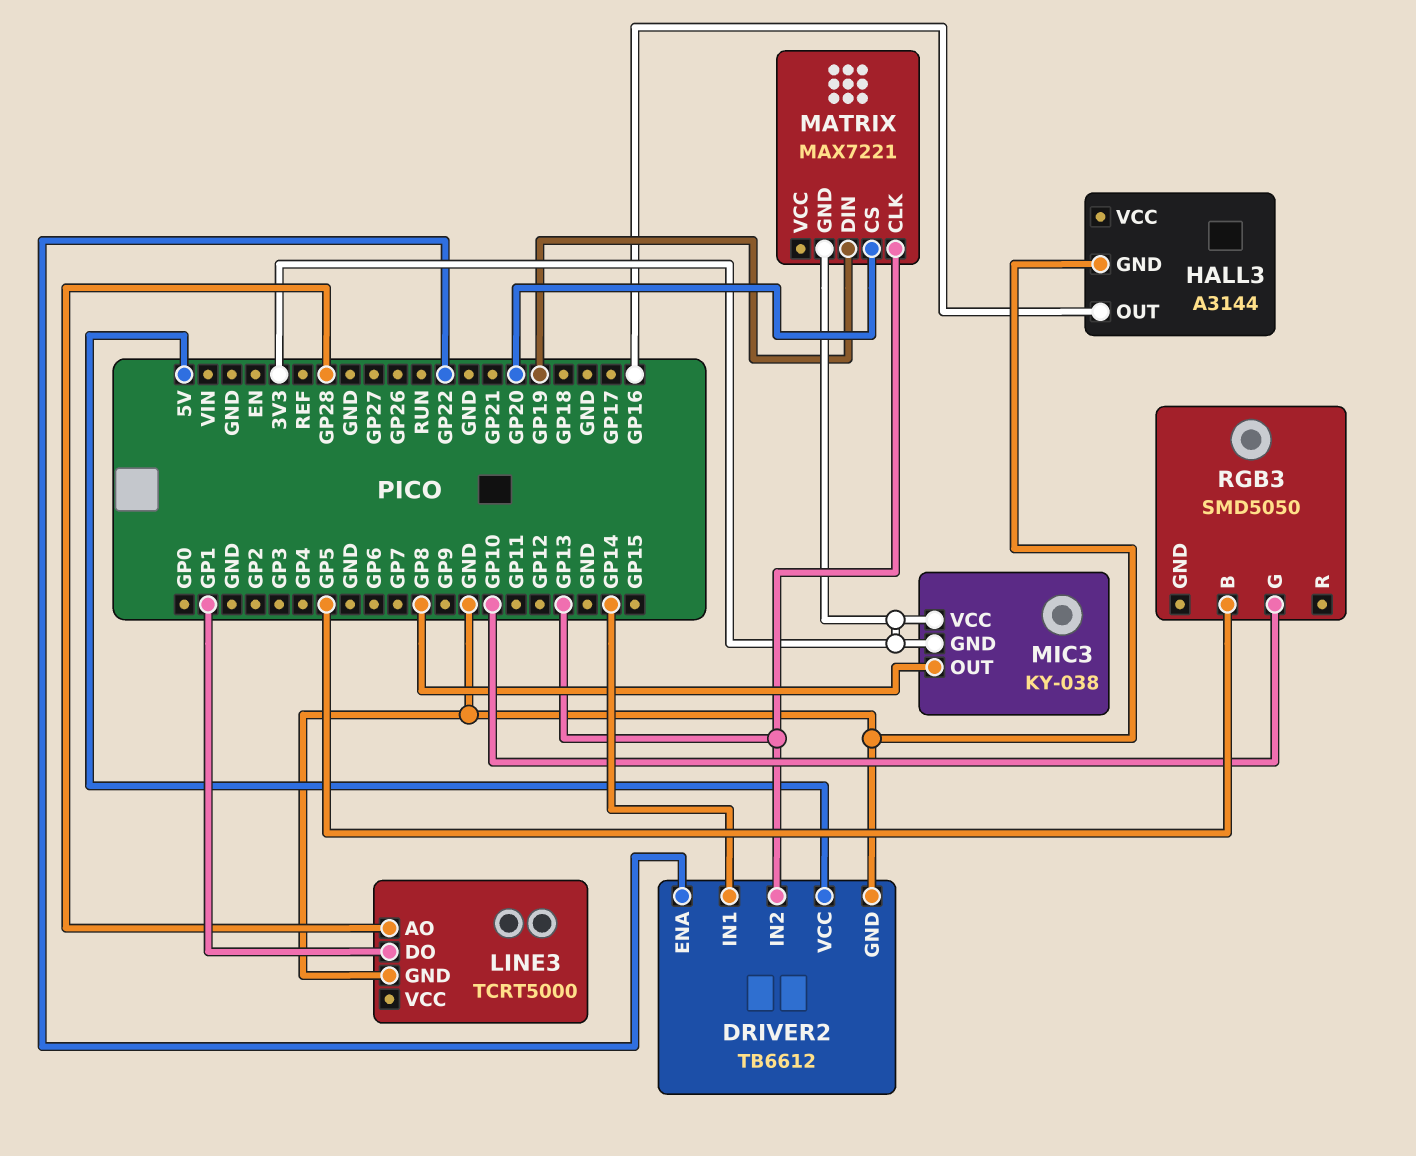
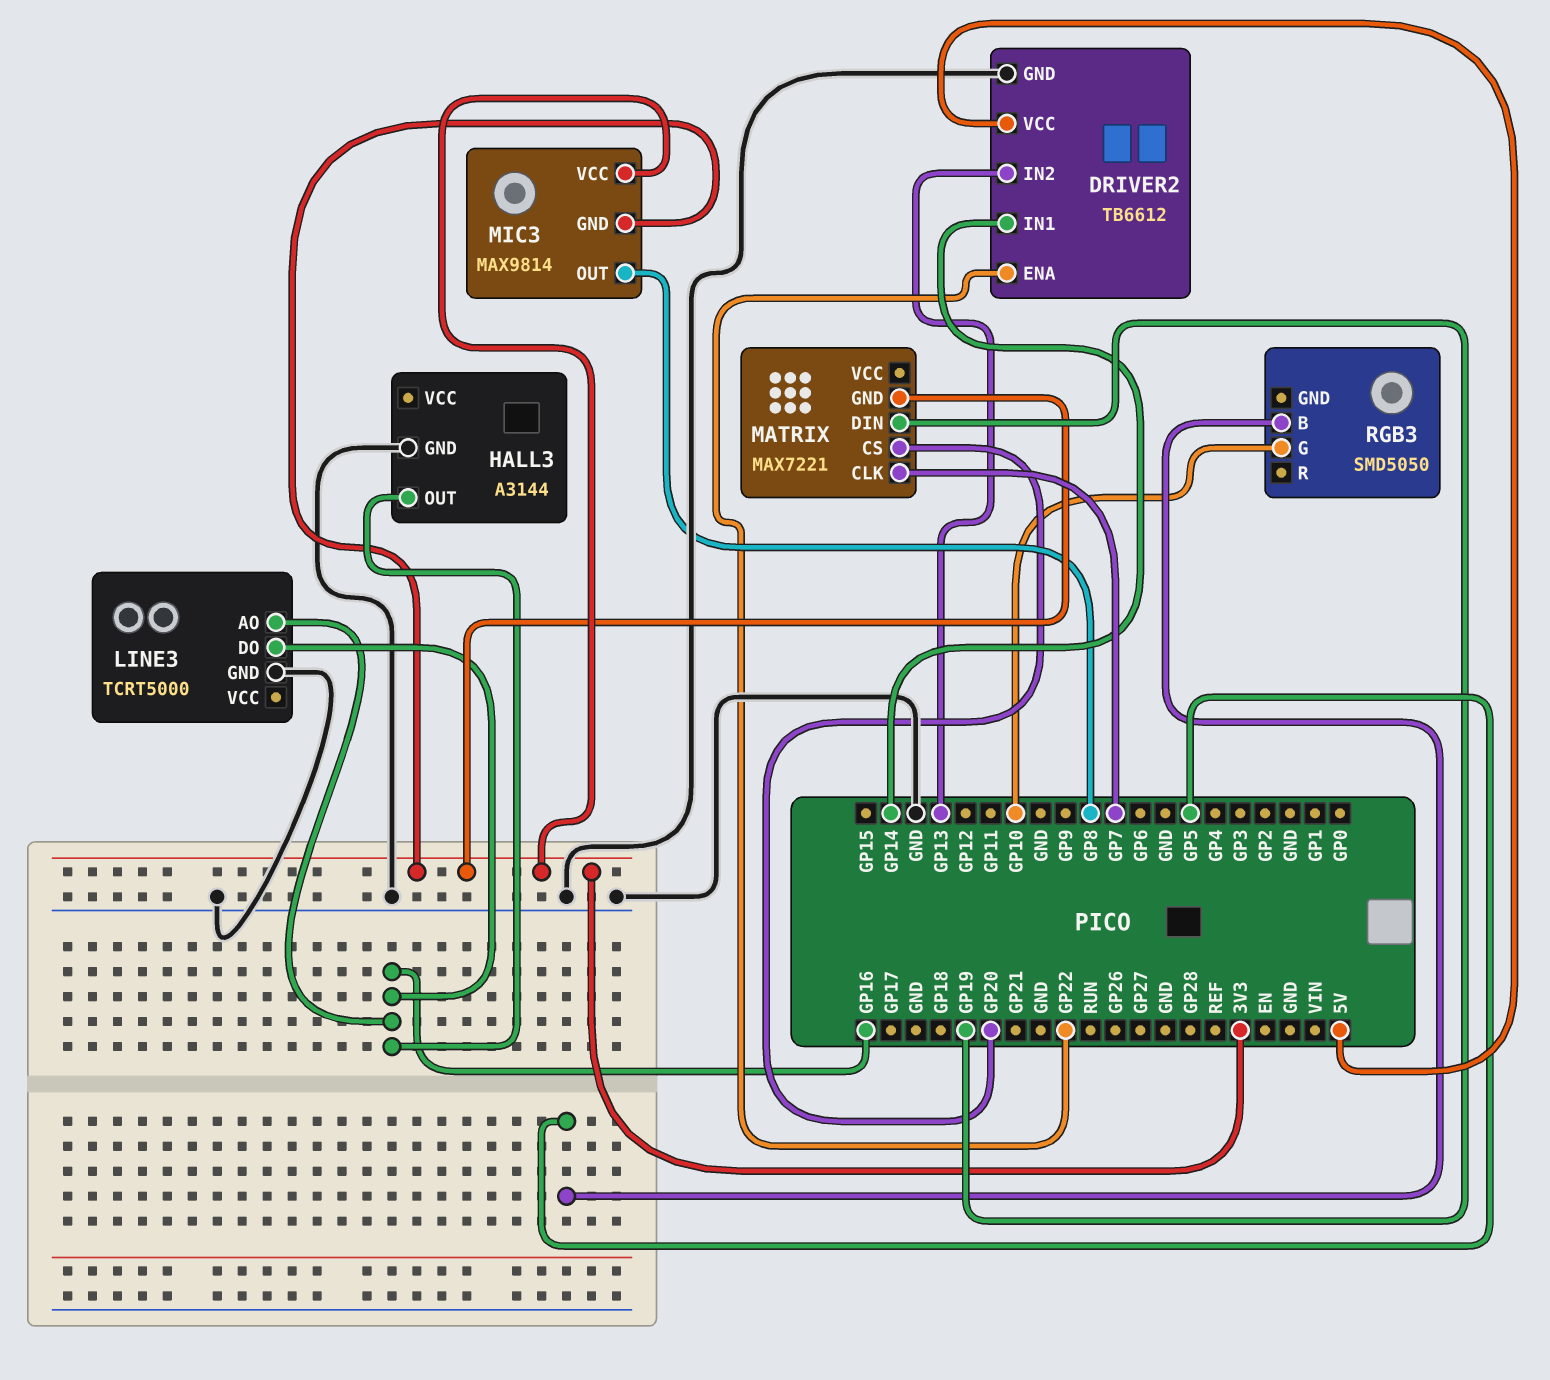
LINE3 pin AO: GP28 -> GP16
LINE3 pin DO: GP1 -> GP16
MATRIX pin CLK: GP13 -> GP7
MIC3: KY-038 -> MAX9814

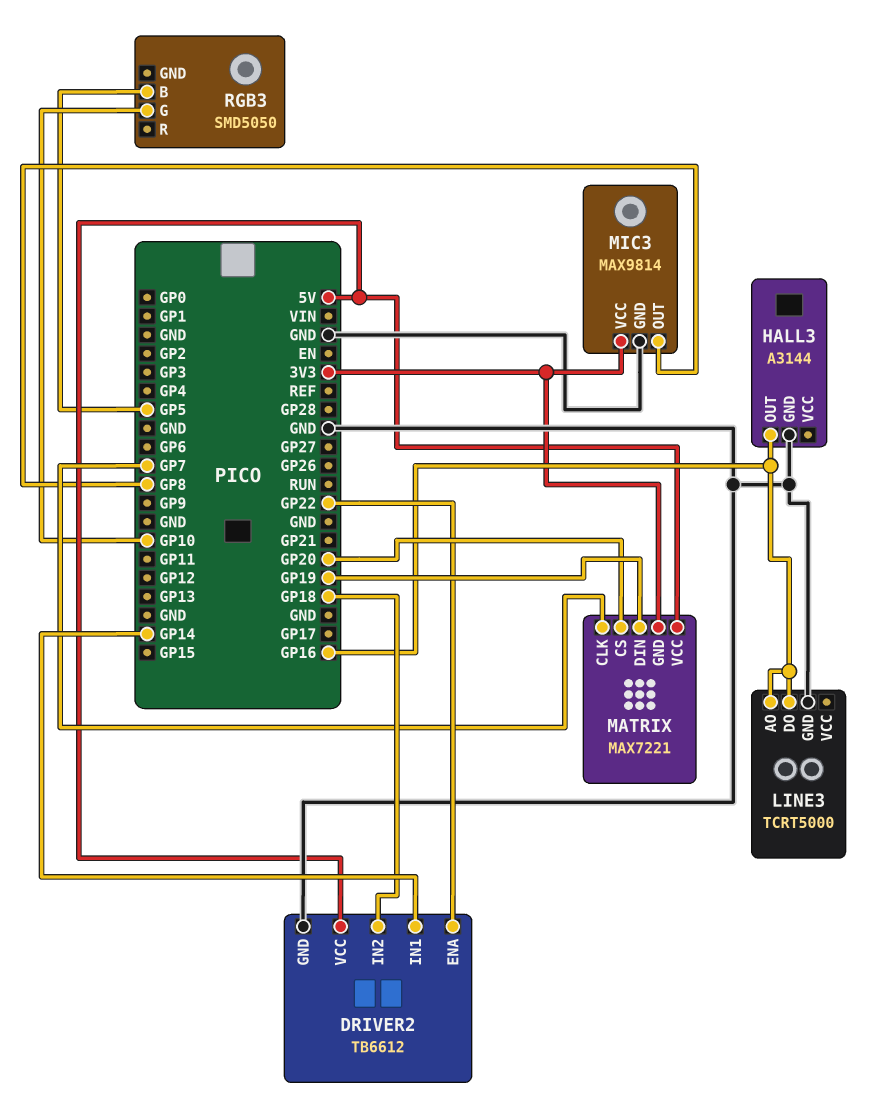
DRIVER2 pin IN2: GP13 -> GP18
MATRIX pin VCC: none -> 5V
MIC3 pin GND: 3V3 -> GND

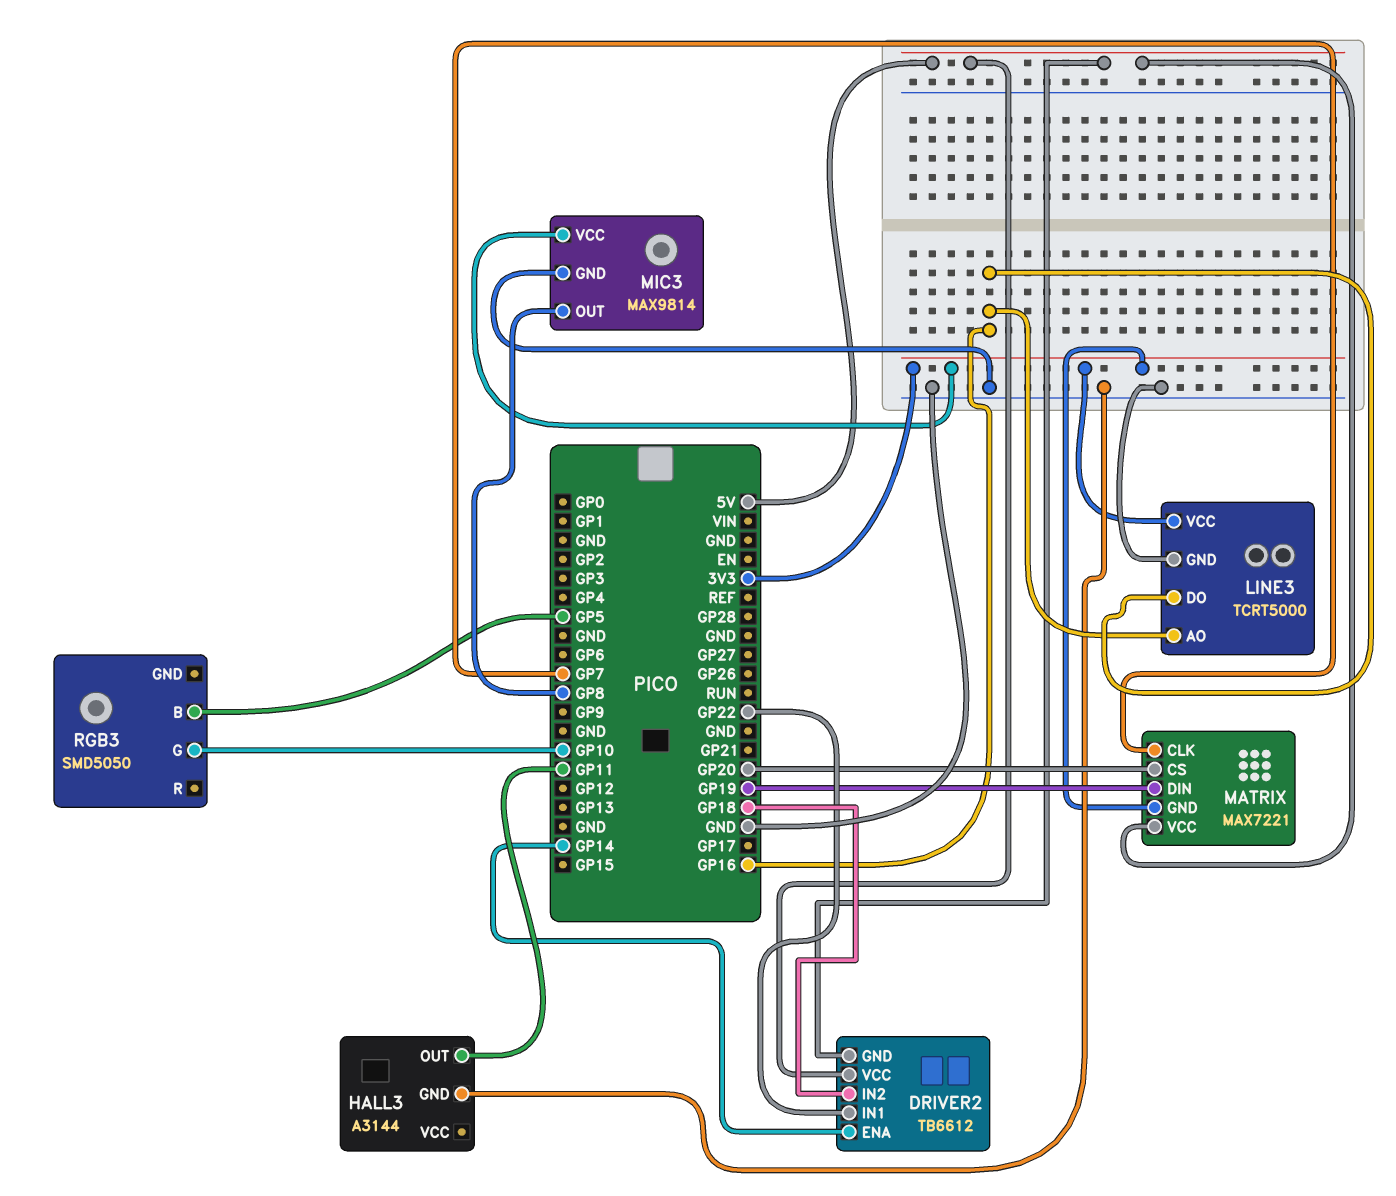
DRIVER2 pin ENA: GP22 -> GP14
DRIVER2 pin GND: GND -> 5V
DRIVER2 pin IN1: GP14 -> GP22
HALL3 pin OUT: GP16 -> GP11
LINE3 pin VCC: none -> 3V3

